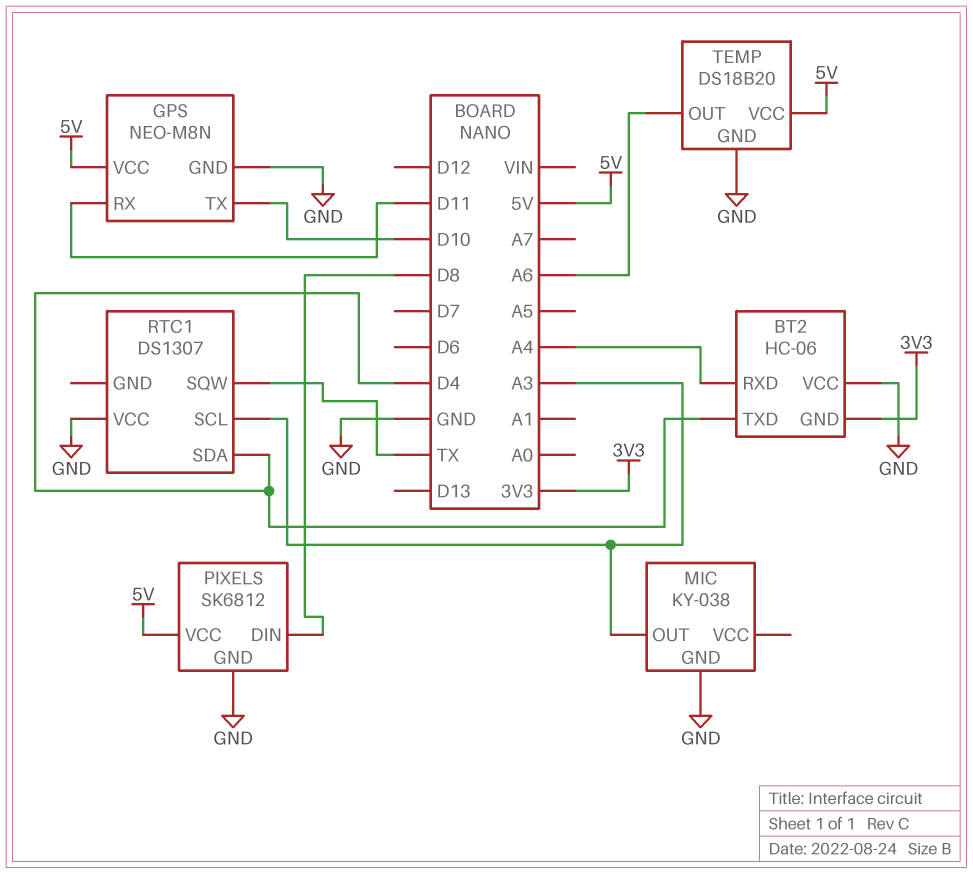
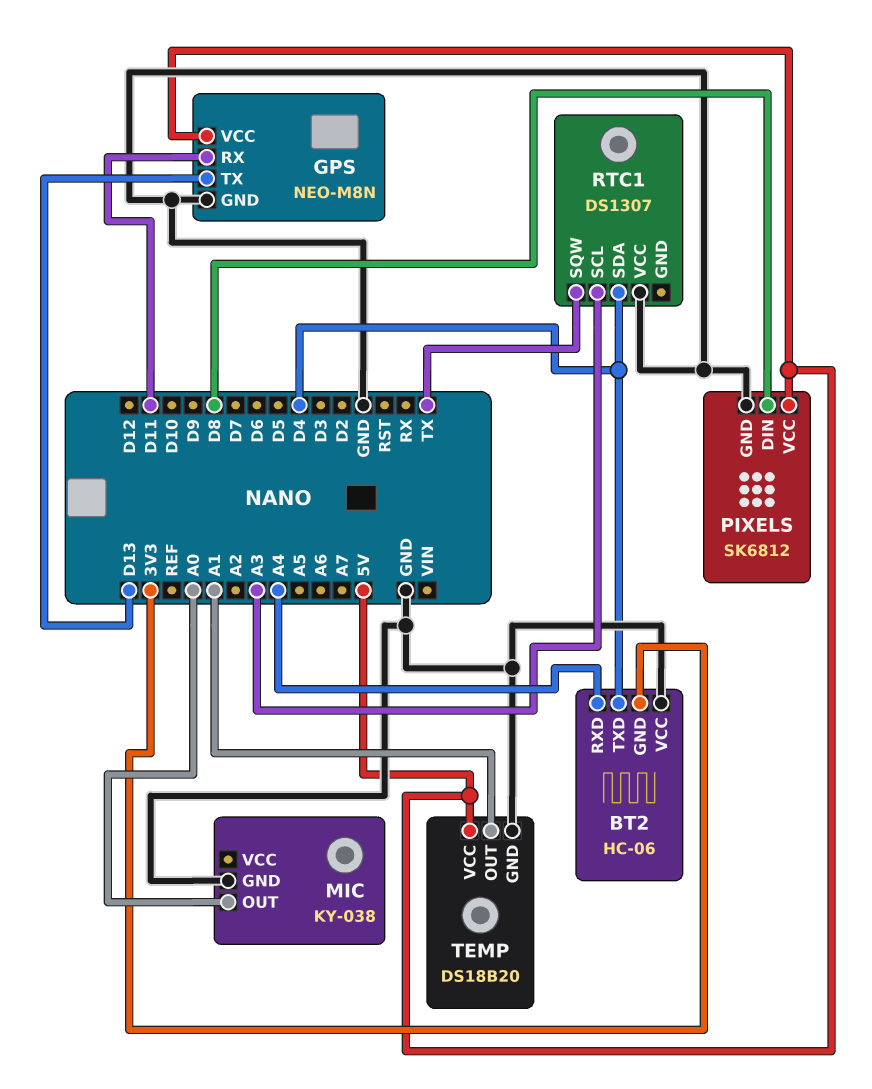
GPS pin TX: D10 -> D13
MIC pin OUT: A3 -> A0
TEMP pin OUT: A6 -> A1

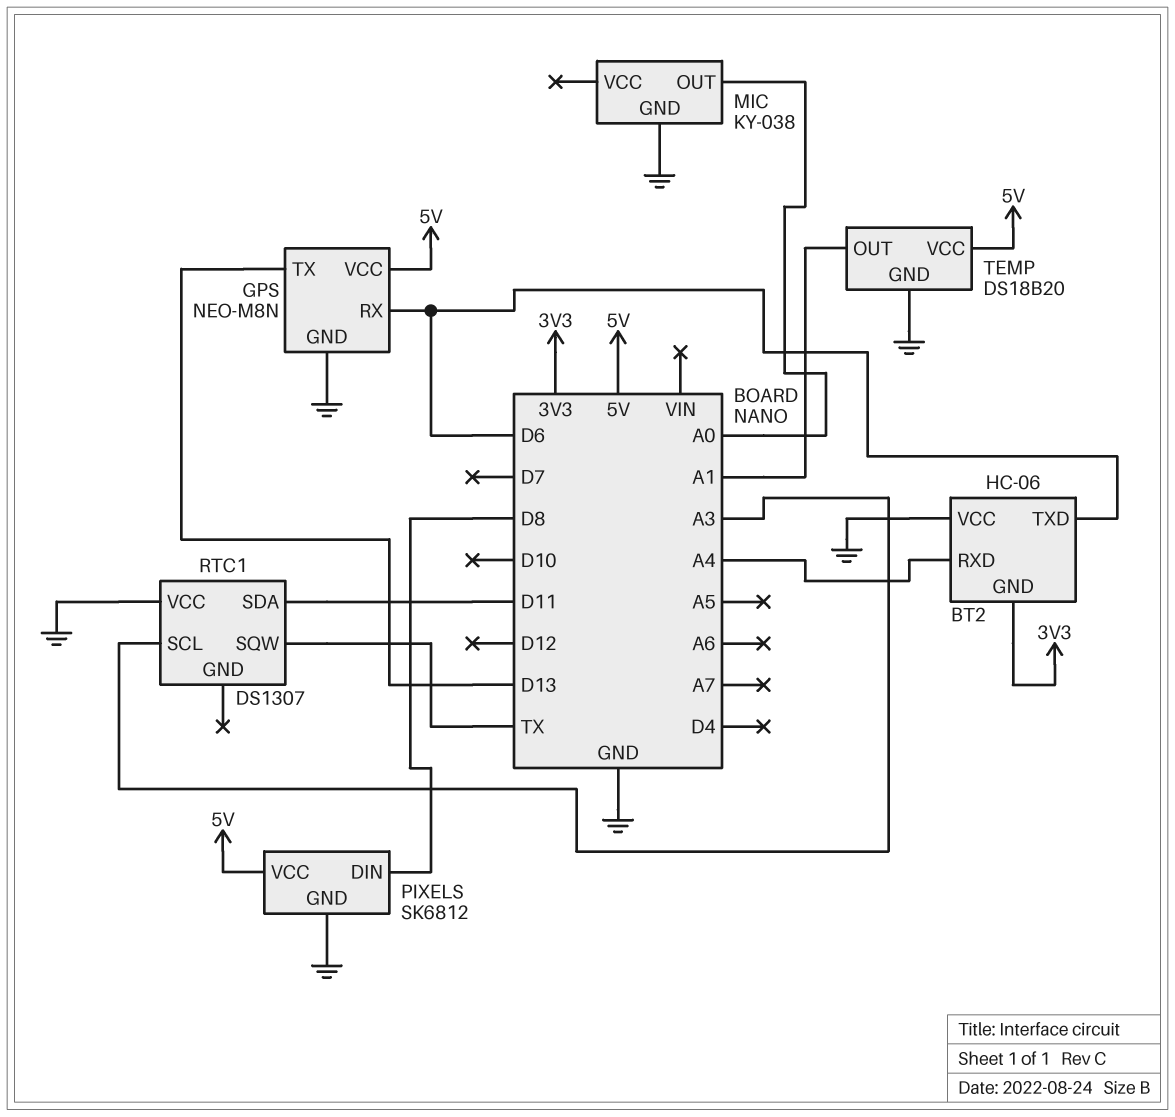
BT2 pin TXD: D4 -> D6
GPS pin RX: D11 -> D6
RTC1 pin SDA: D4 -> D11

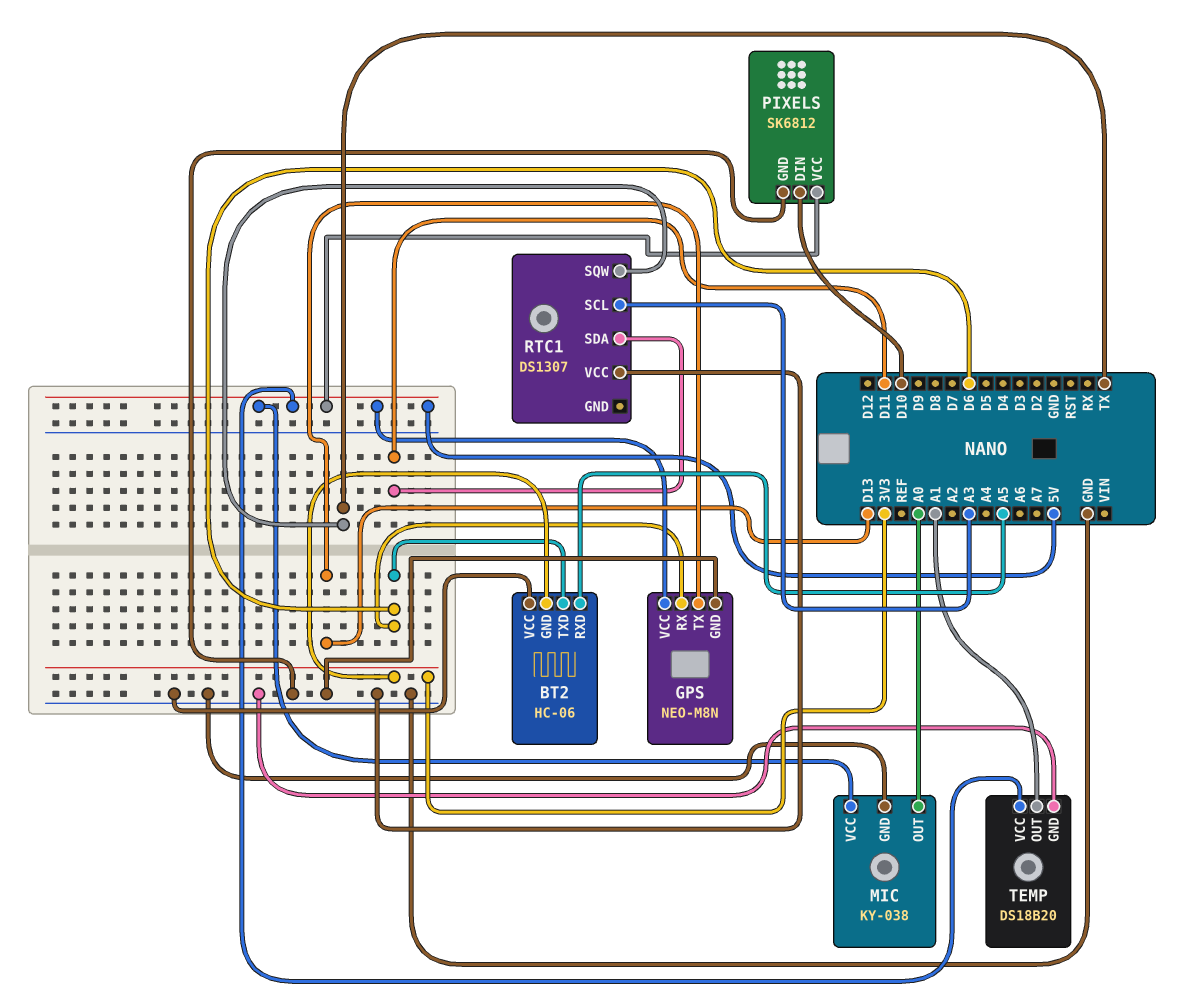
BT2 pin RXD: A4 -> A5
MIC pin VCC: none -> 5V
PIXELS pin DIN: D8 -> D10

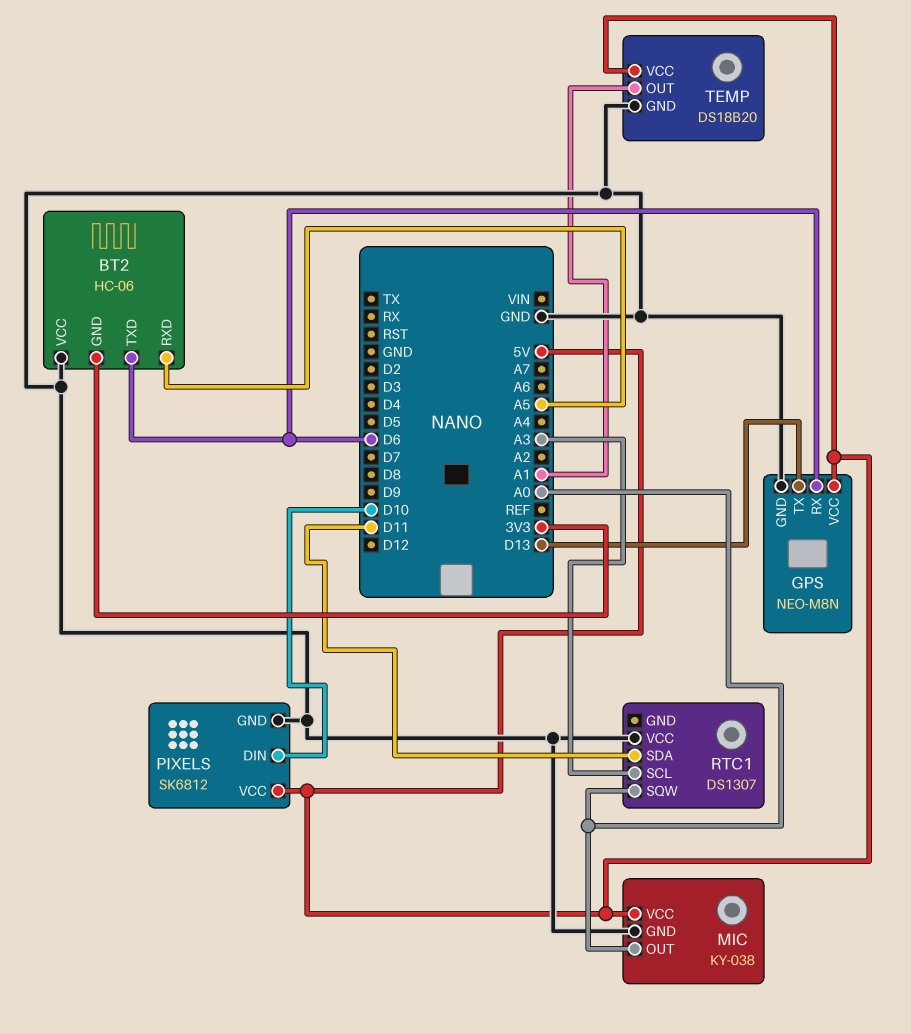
RTC1 pin SQW: TX -> A0

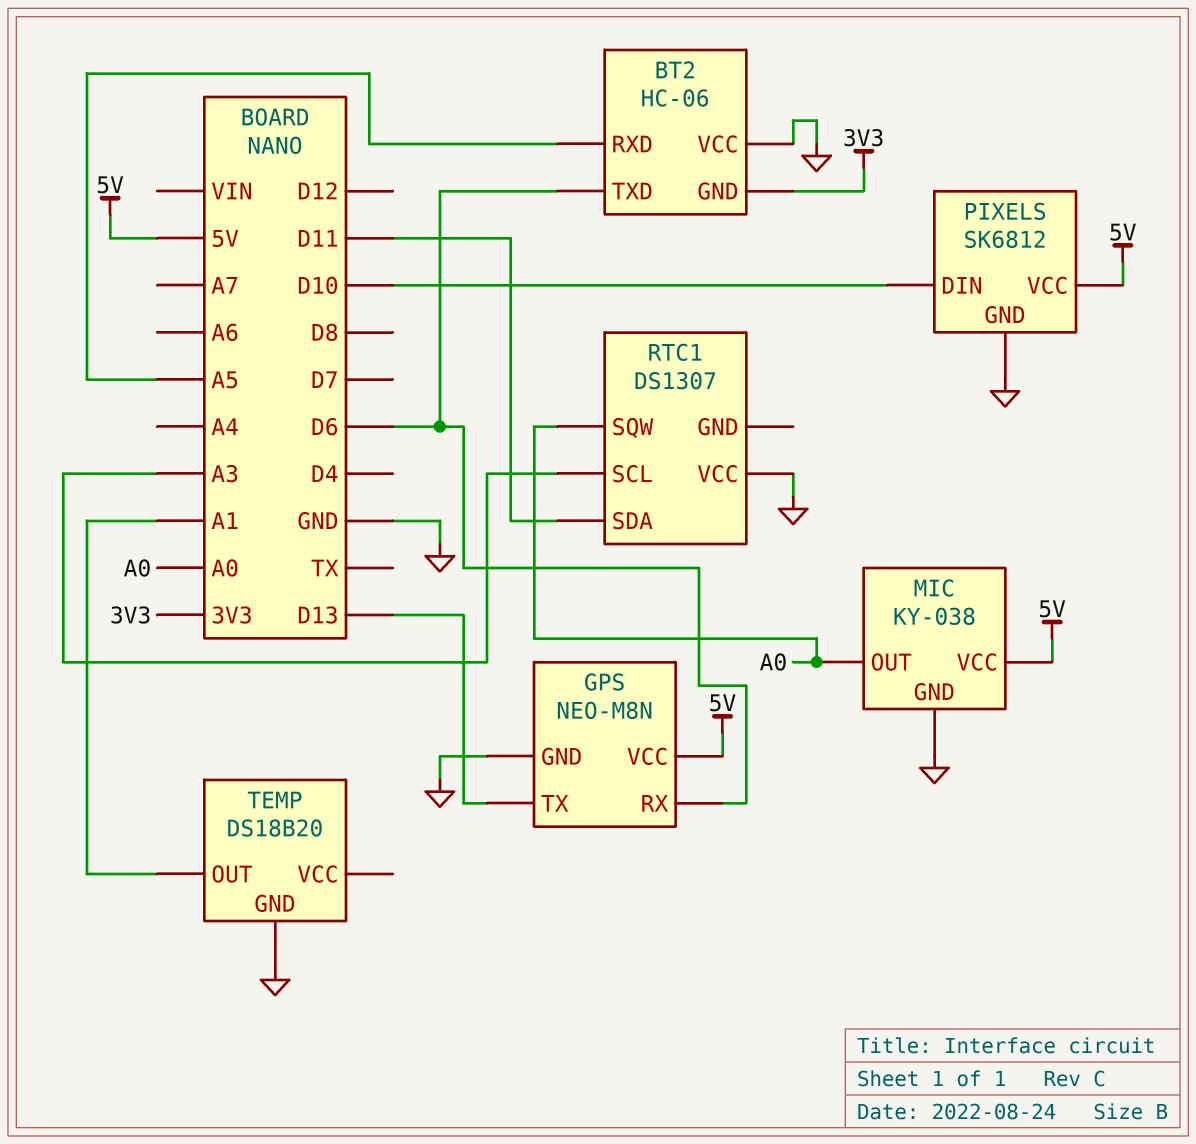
TEMP pin VCC: 5V -> none

